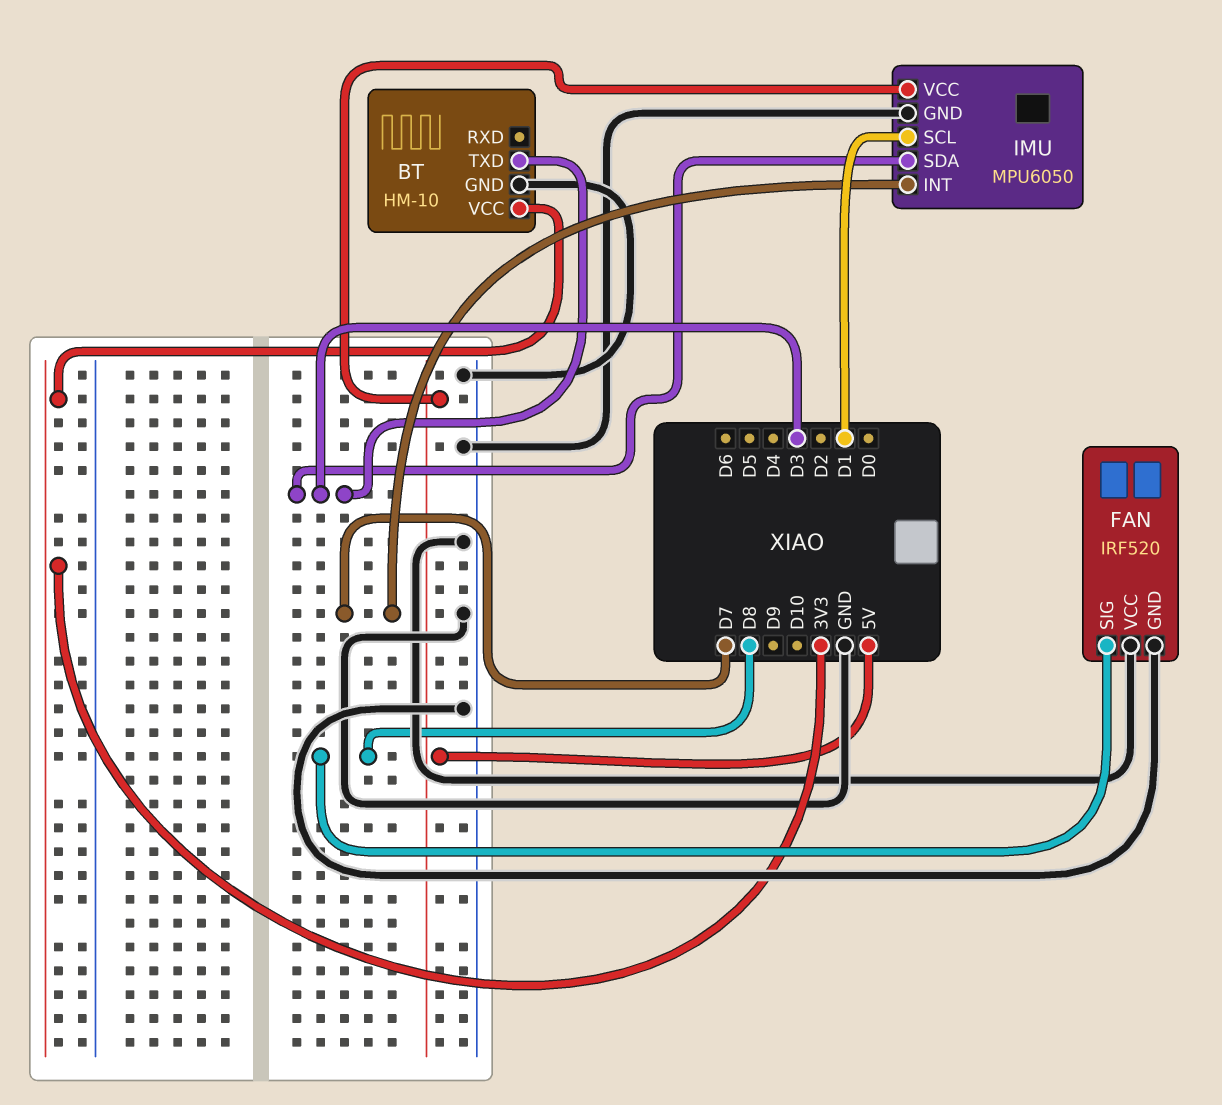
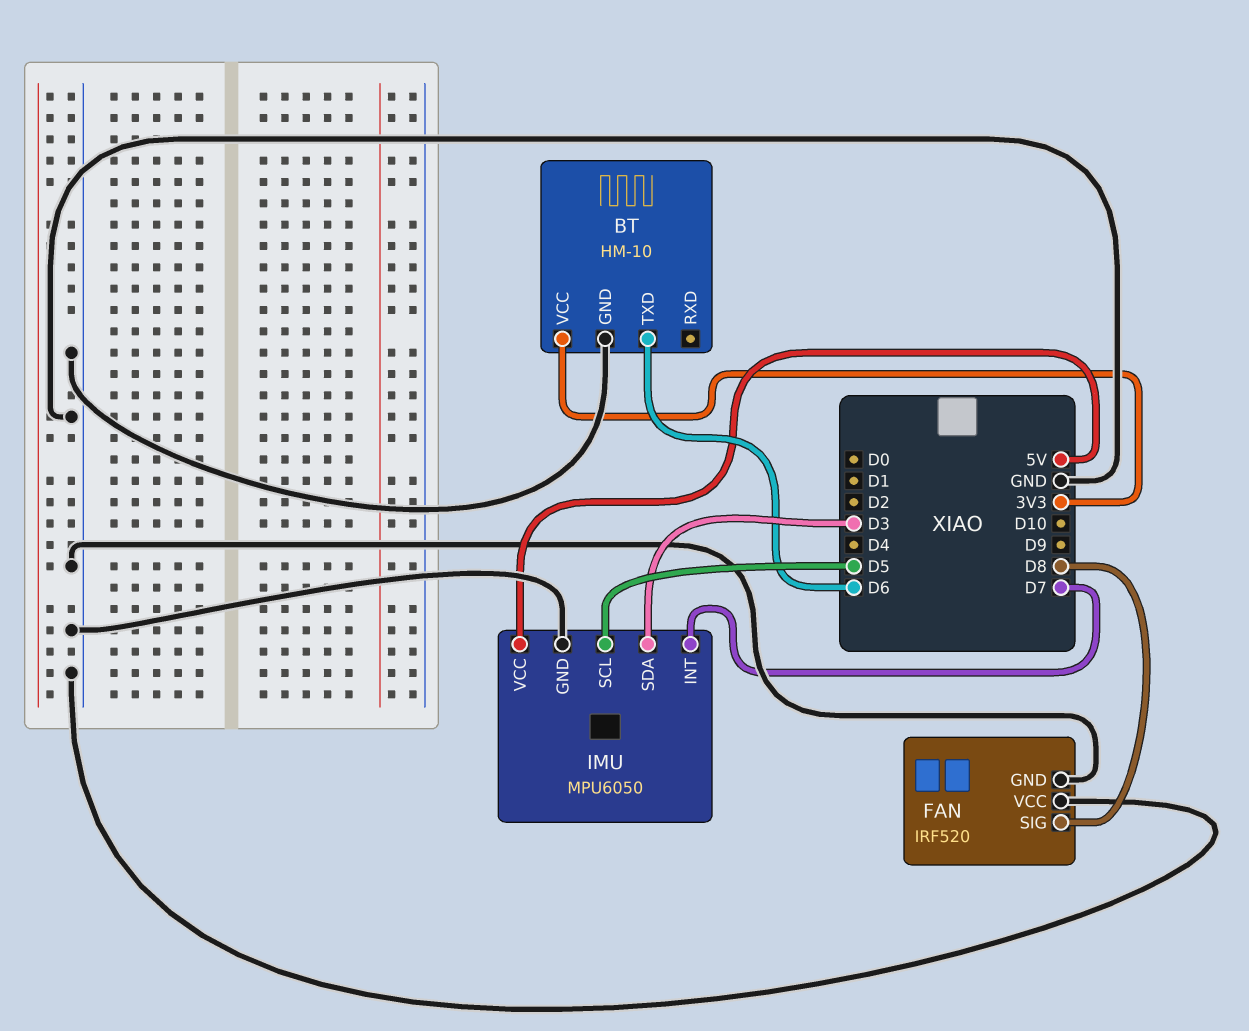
BT pin TXD: D3 -> D6
IMU pin SCL: D1 -> D5

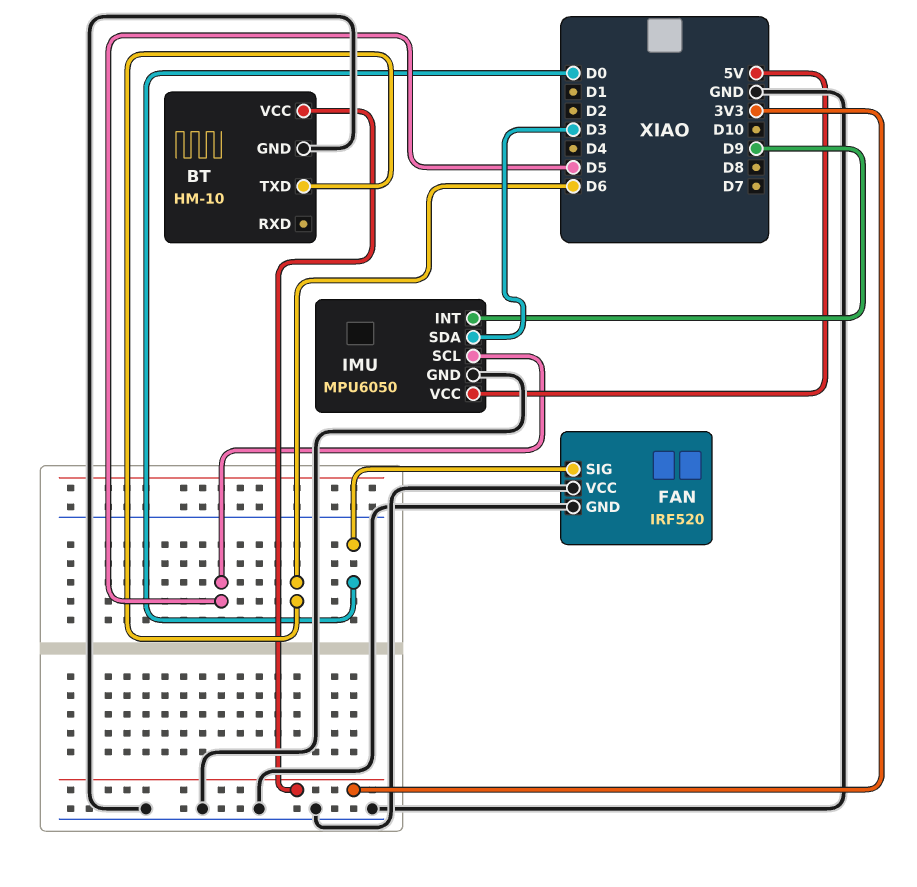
FAN pin SIG: D8 -> D0
IMU pin INT: D7 -> D9

